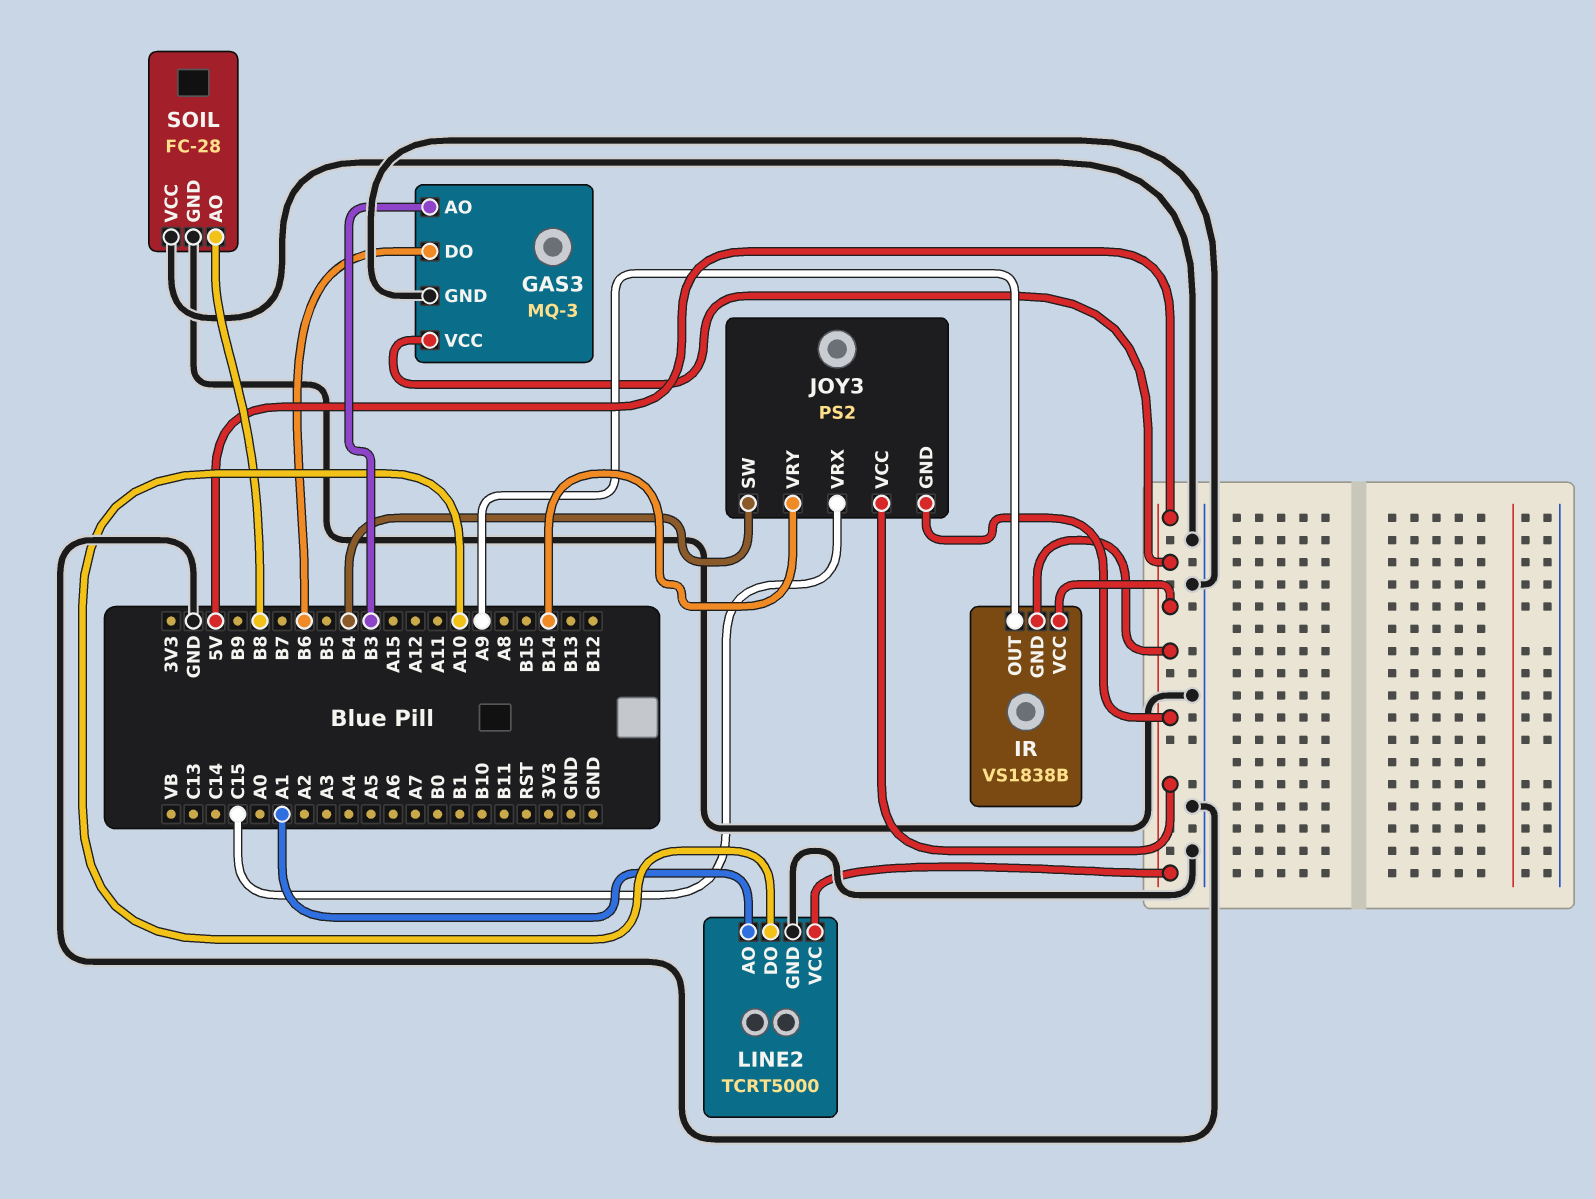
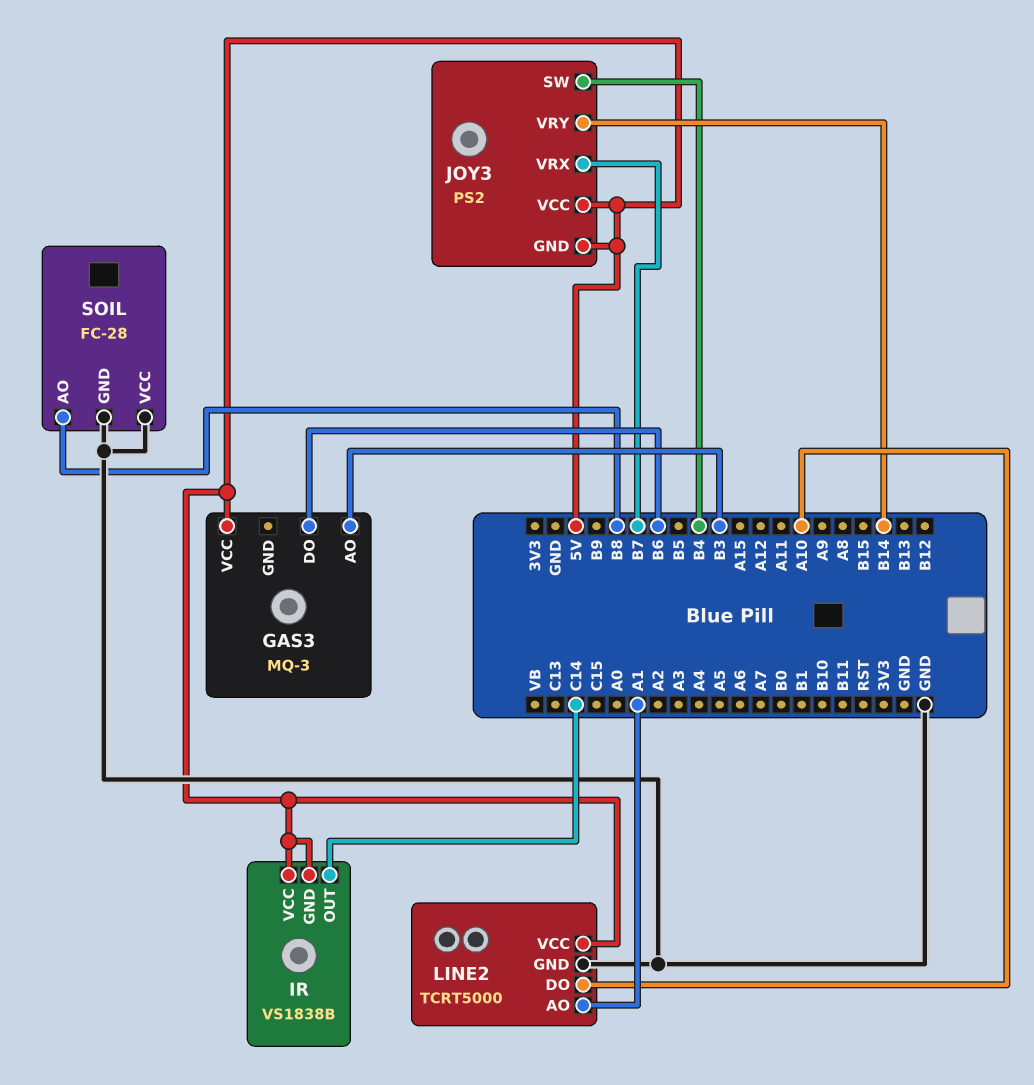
GAS3 pin GND: GND -> none
IR pin OUT: A9 -> C14
JOY3 pin VRX: C15 -> B7

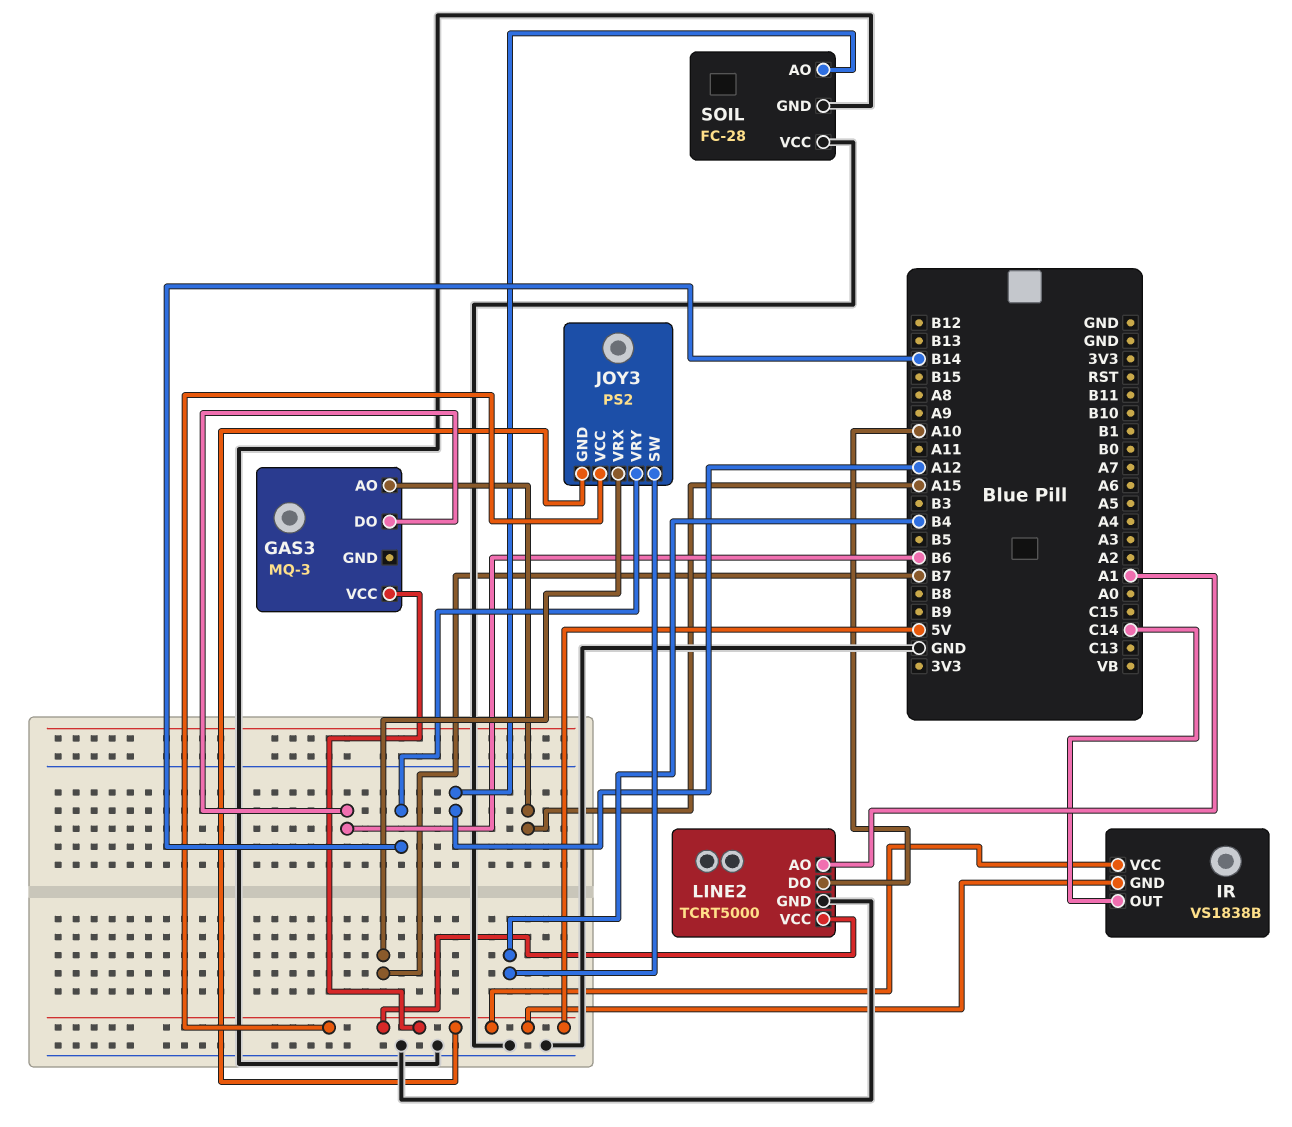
GAS3 pin AO: B3 -> A15
SOIL pin AO: B8 -> A12

